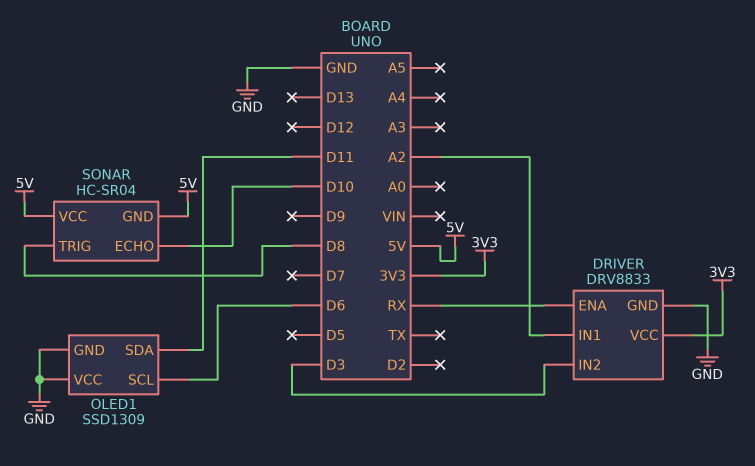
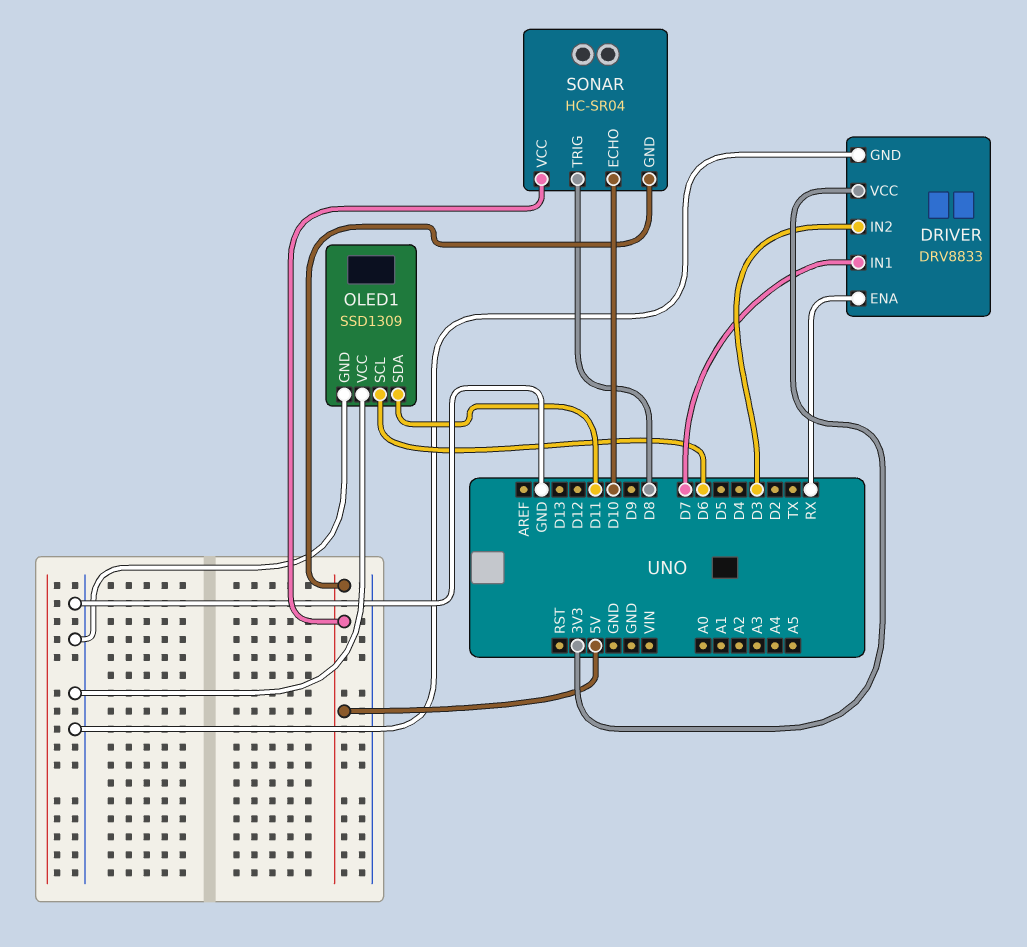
DRIVER pin IN1: A2 -> D7

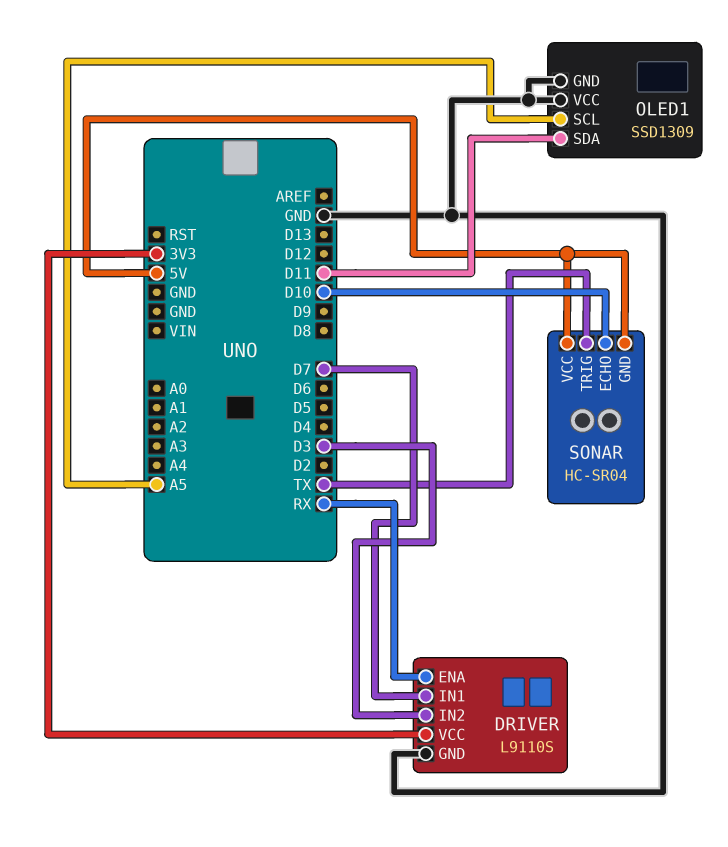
DRIVER: DRV8833 -> L9110S
OLED1 pin SCL: D6 -> A5
SONAR pin TRIG: D8 -> TX

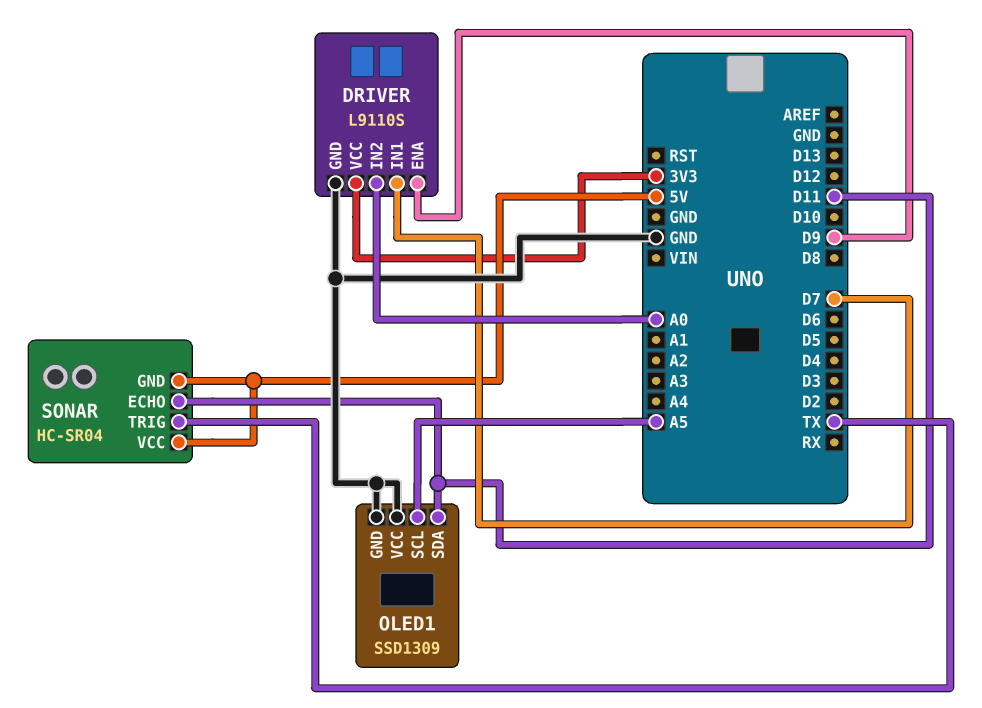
DRIVER pin ENA: RX -> D9
DRIVER pin IN2: D3 -> A0
SONAR pin ECHO: D10 -> D11

